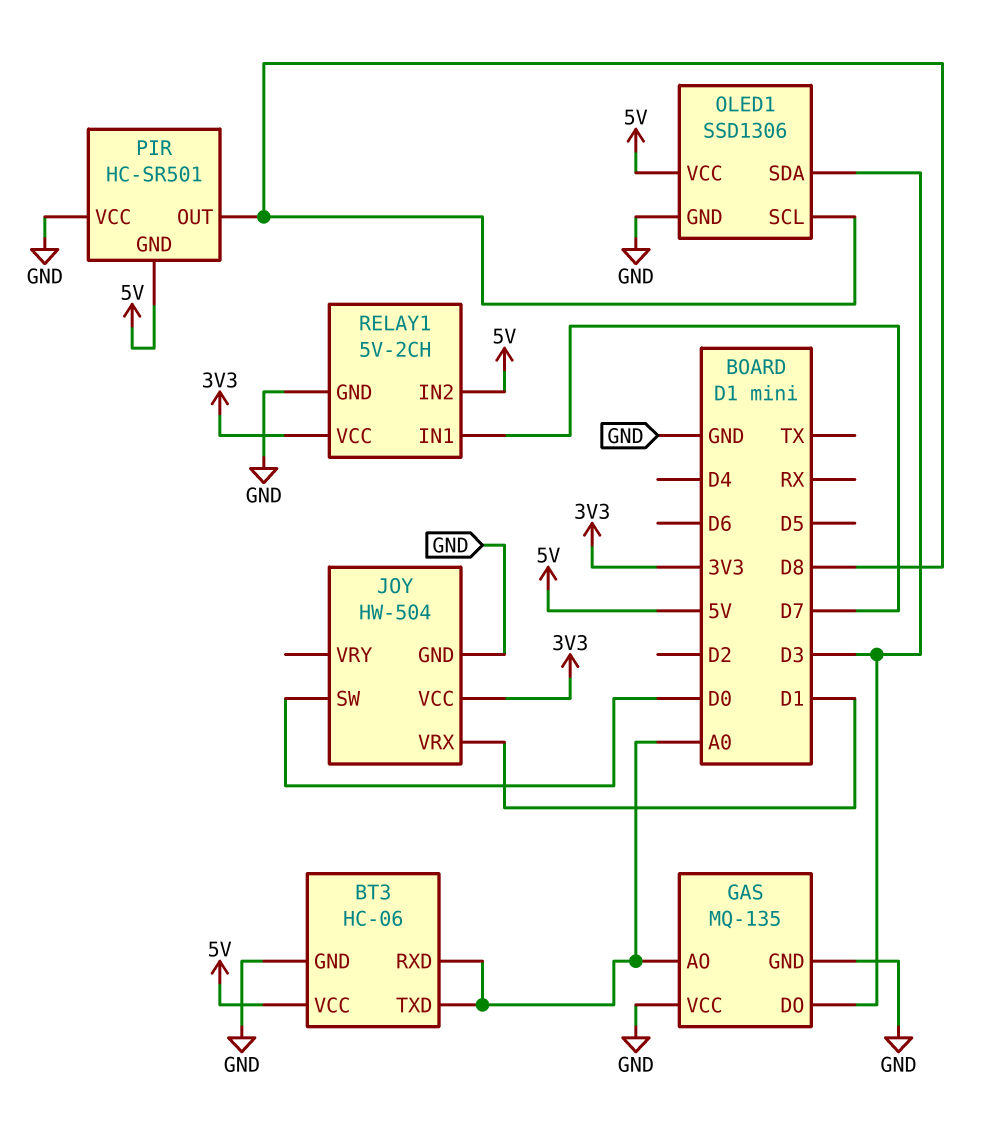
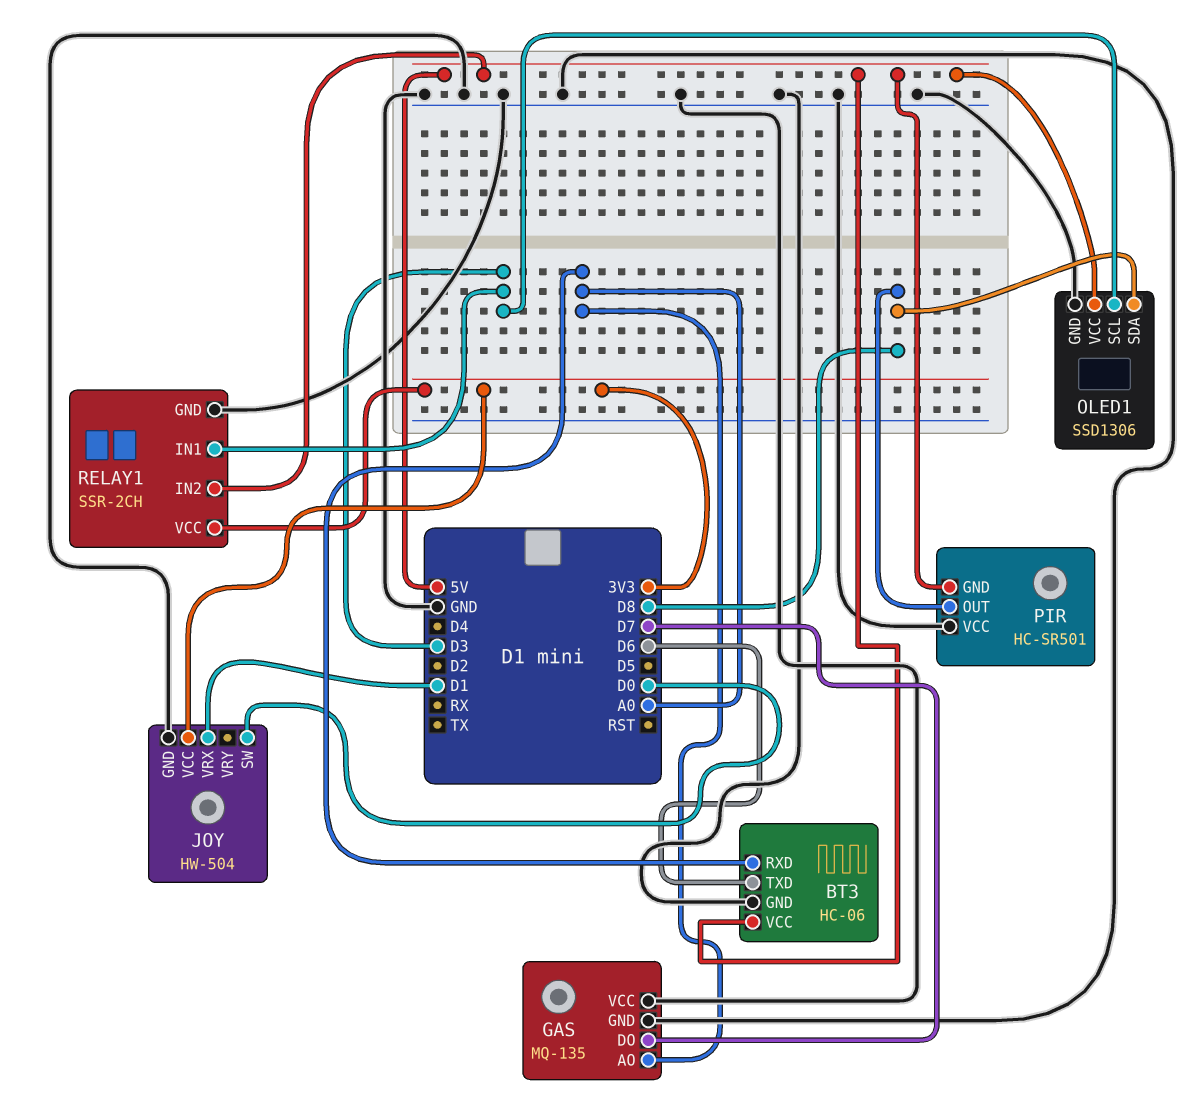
BT3 pin TXD: A0 -> D6
GAS pin DO: D3 -> D7
OLED1 pin SCL: D8 -> D3
OLED1 pin SDA: D3 -> D8
RELAY1: 5V-2CH -> SSR-2CH
RELAY1 pin IN1: D7 -> D3

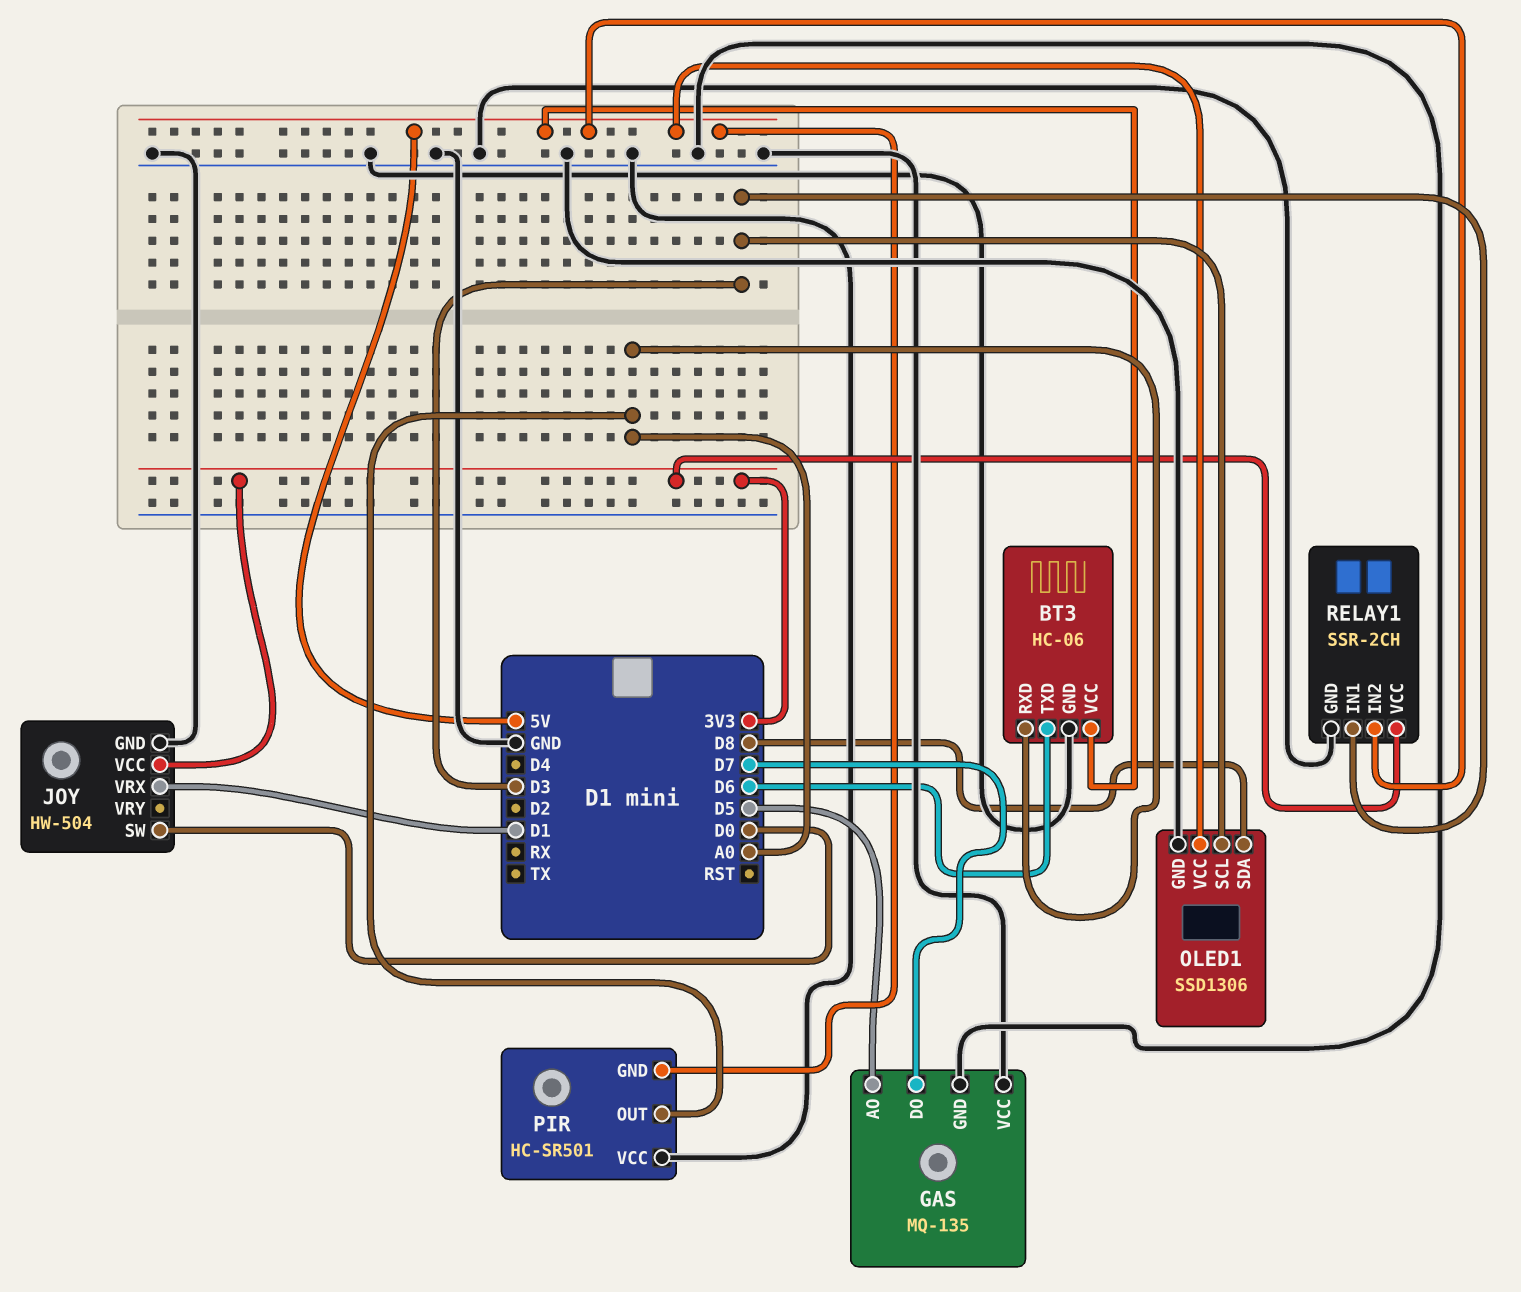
GAS pin AO: A0 -> D5
PIR pin OUT: D8 -> A0

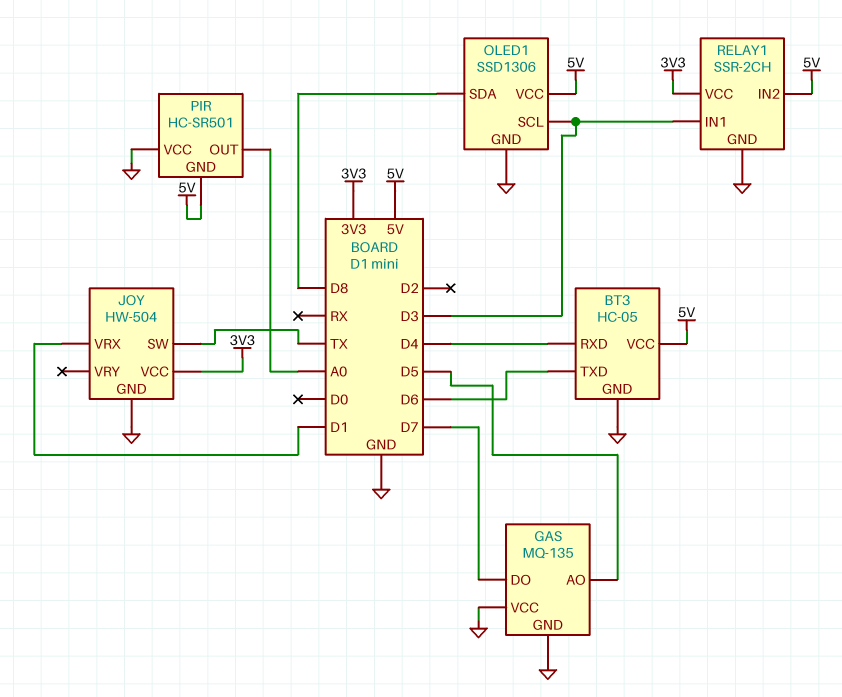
BT3: HC-06 -> HC-05
BT3 pin RXD: A0 -> D4
JOY pin SW: D0 -> TX

